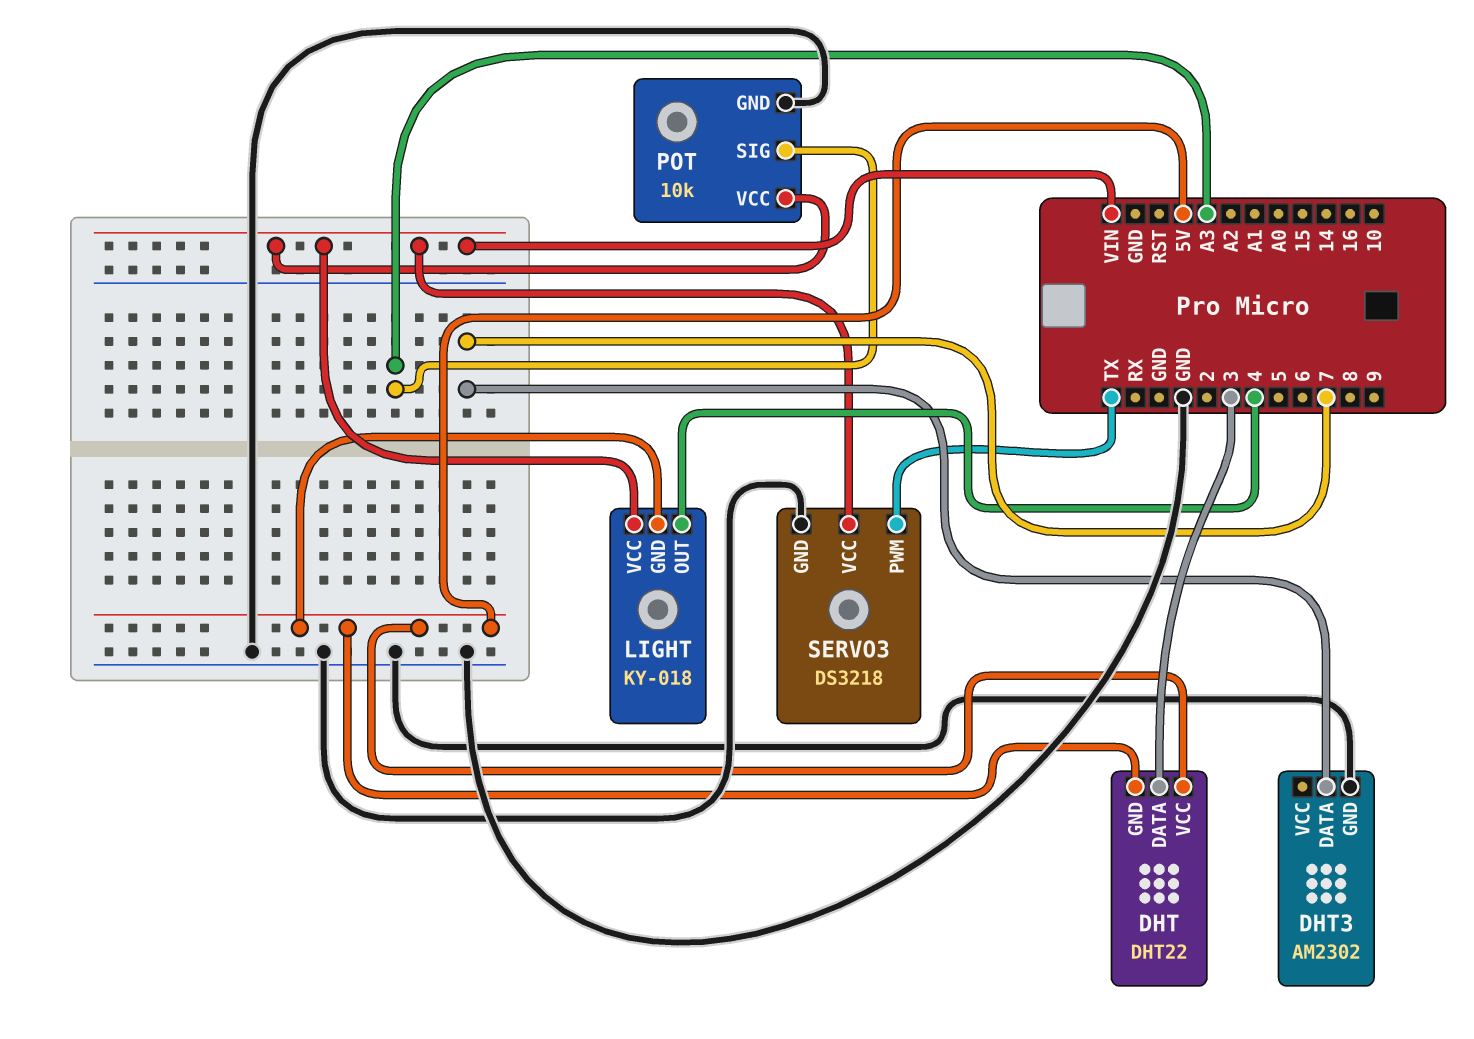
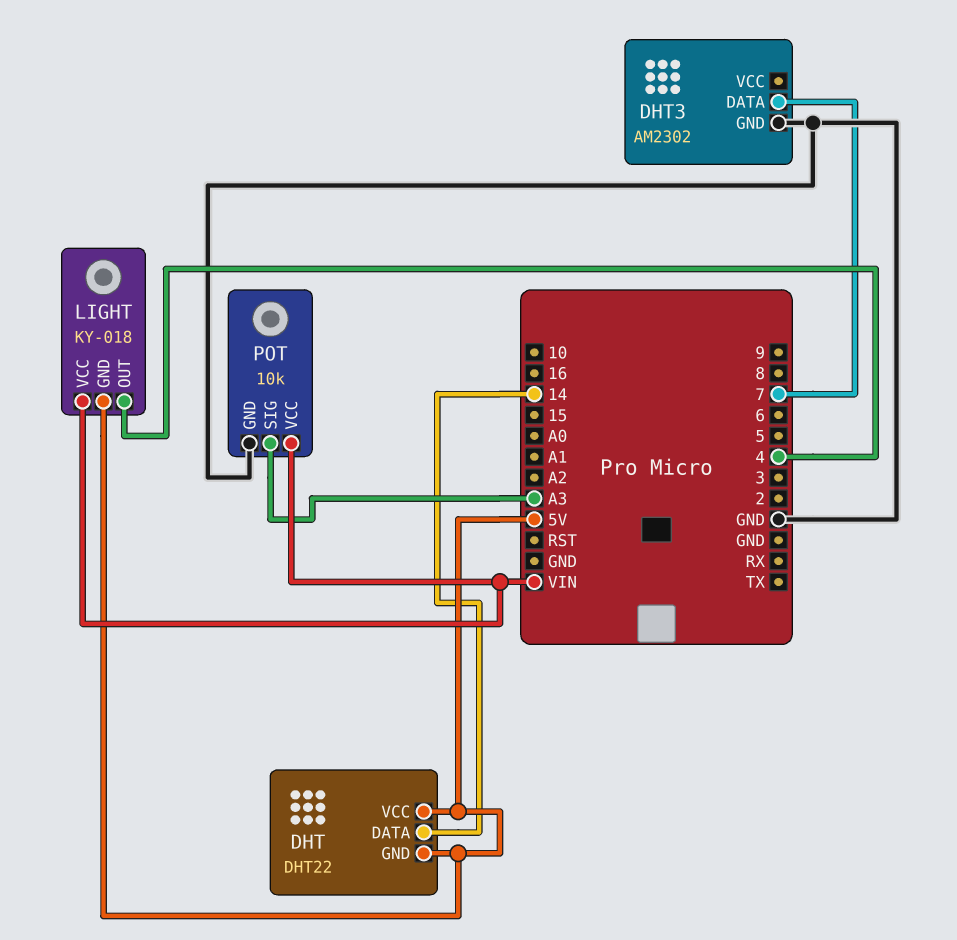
DHT pin DATA: 3 -> 14
SERVO3: DS3218 -> none
SERVO3 pin GND: GND -> none
SERVO3 pin PWM: TX -> none
SERVO3 pin VCC: VIN -> none

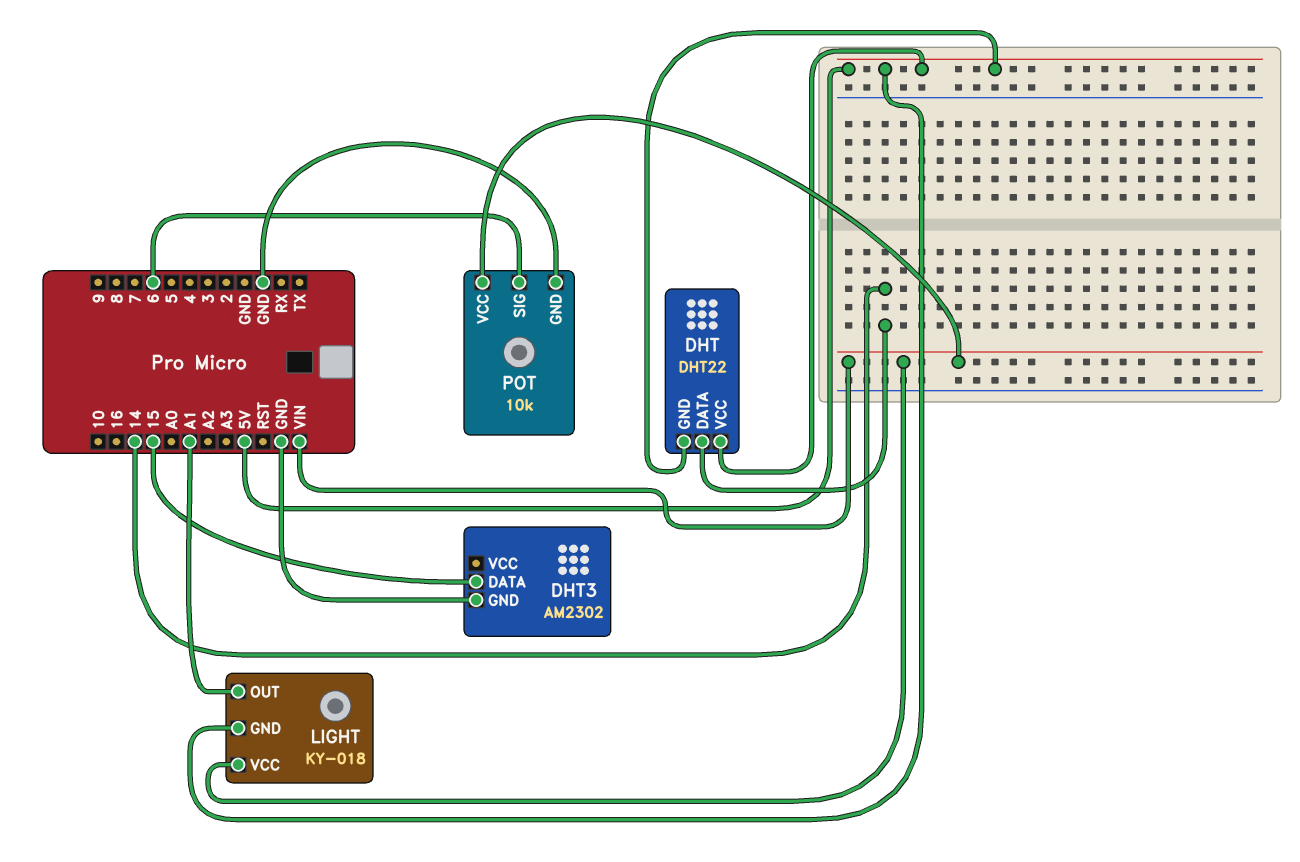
DHT3 pin DATA: 7 -> 15
LIGHT pin OUT: 4 -> A1
POT pin SIG: A3 -> 6

